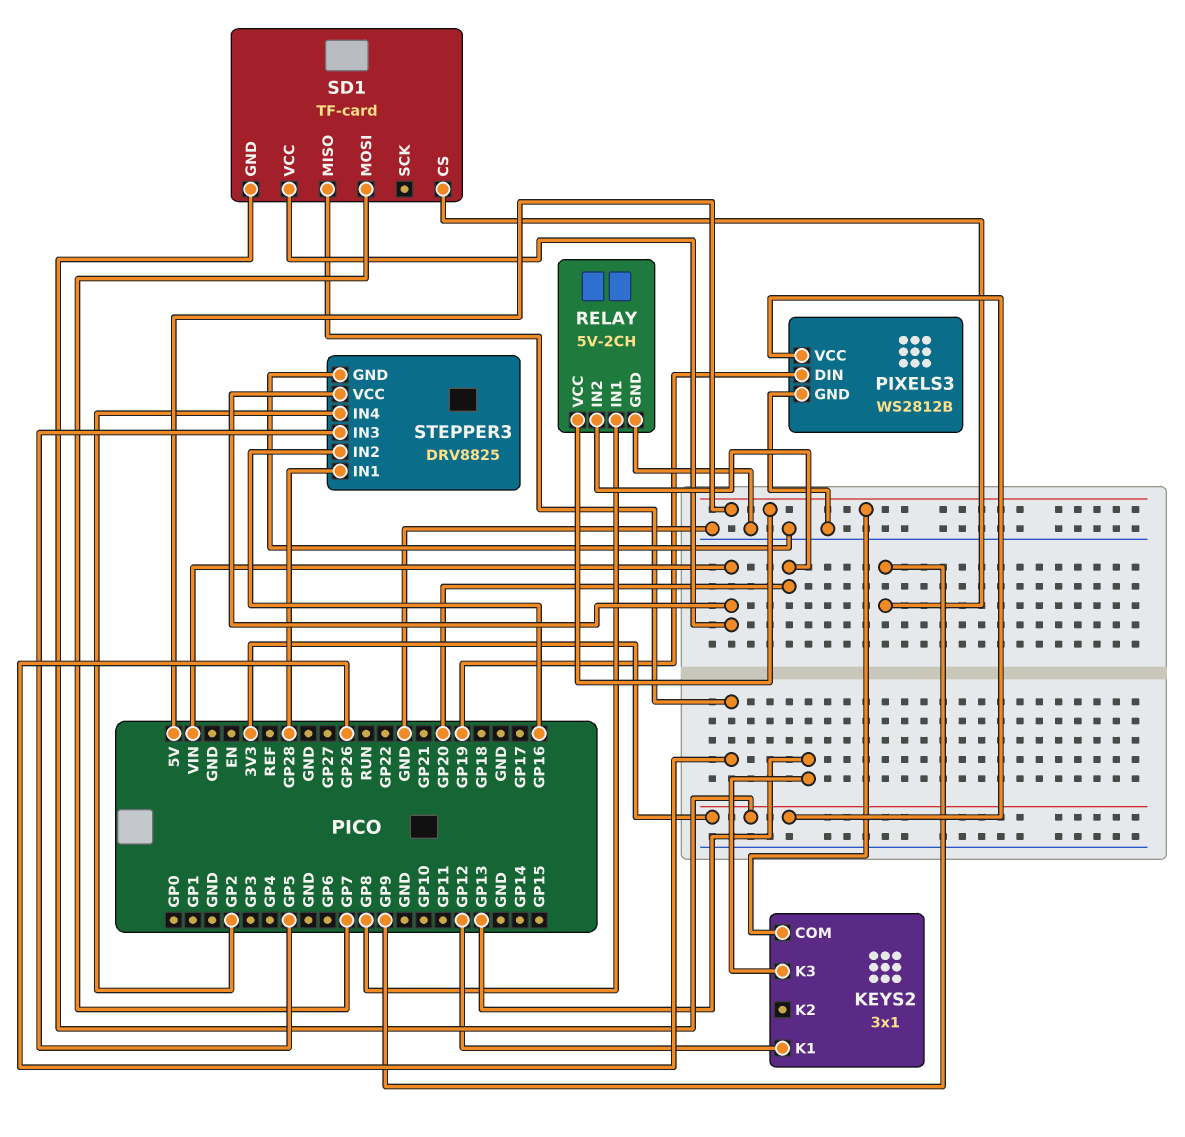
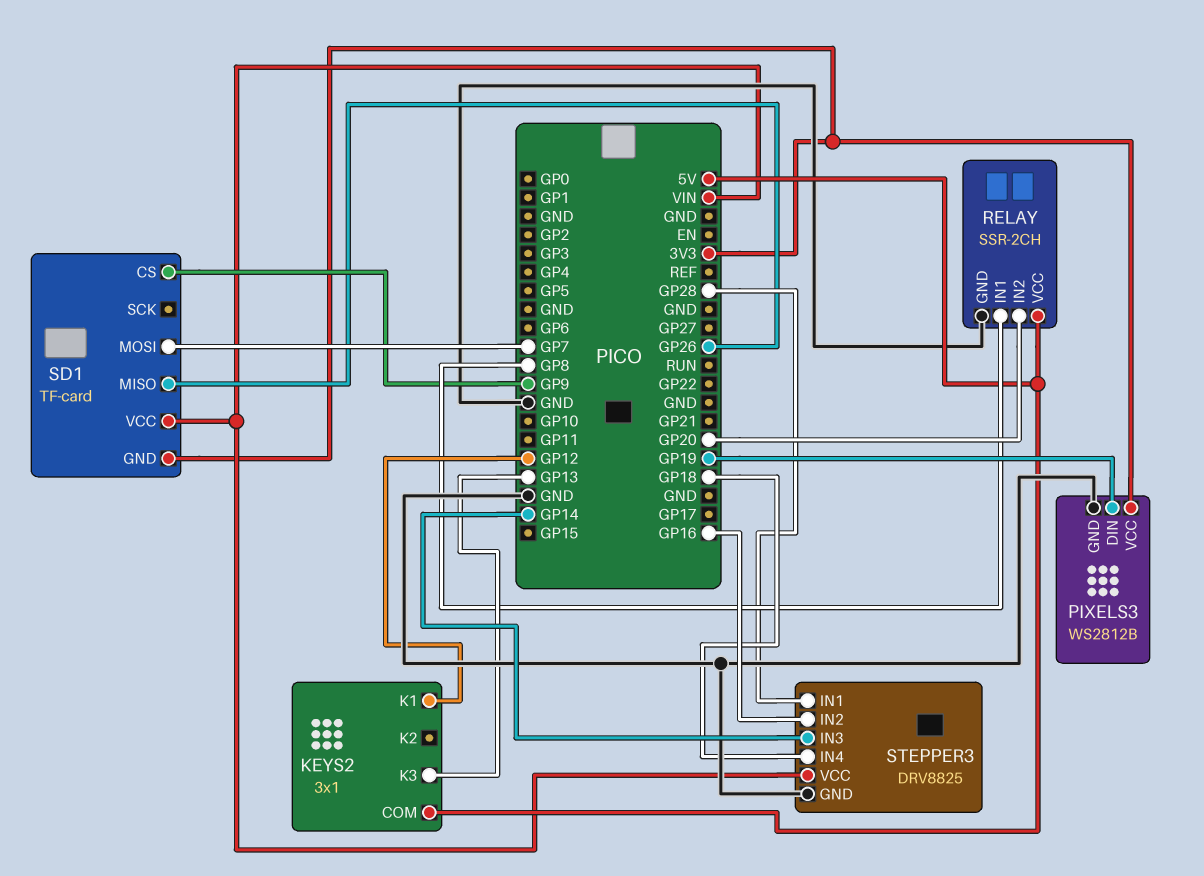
RELAY: 5V-2CH -> SSR-2CH
STEPPER3 pin IN3: GP5 -> GP14
STEPPER3 pin IN4: GP2 -> GP18

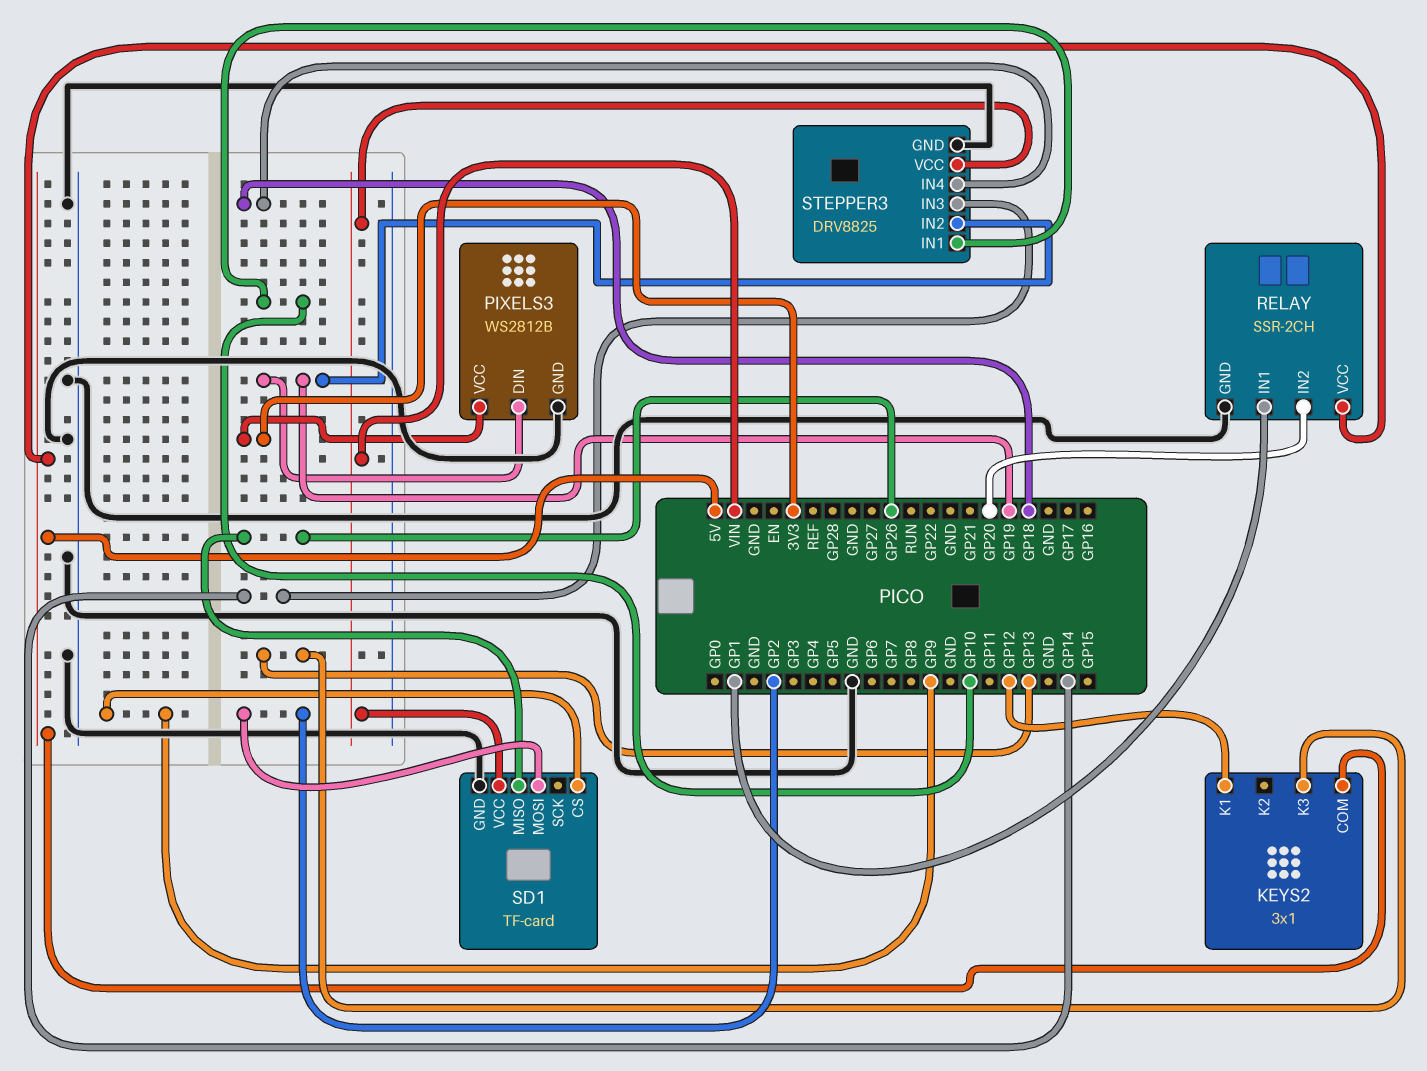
RELAY pin IN1: GP8 -> GP1
SD1 pin GND: 3V3 -> GND
SD1 pin MOSI: GP7 -> GP2
STEPPER3 pin IN1: GP28 -> GP10
STEPPER3 pin IN2: GP16 -> GP19

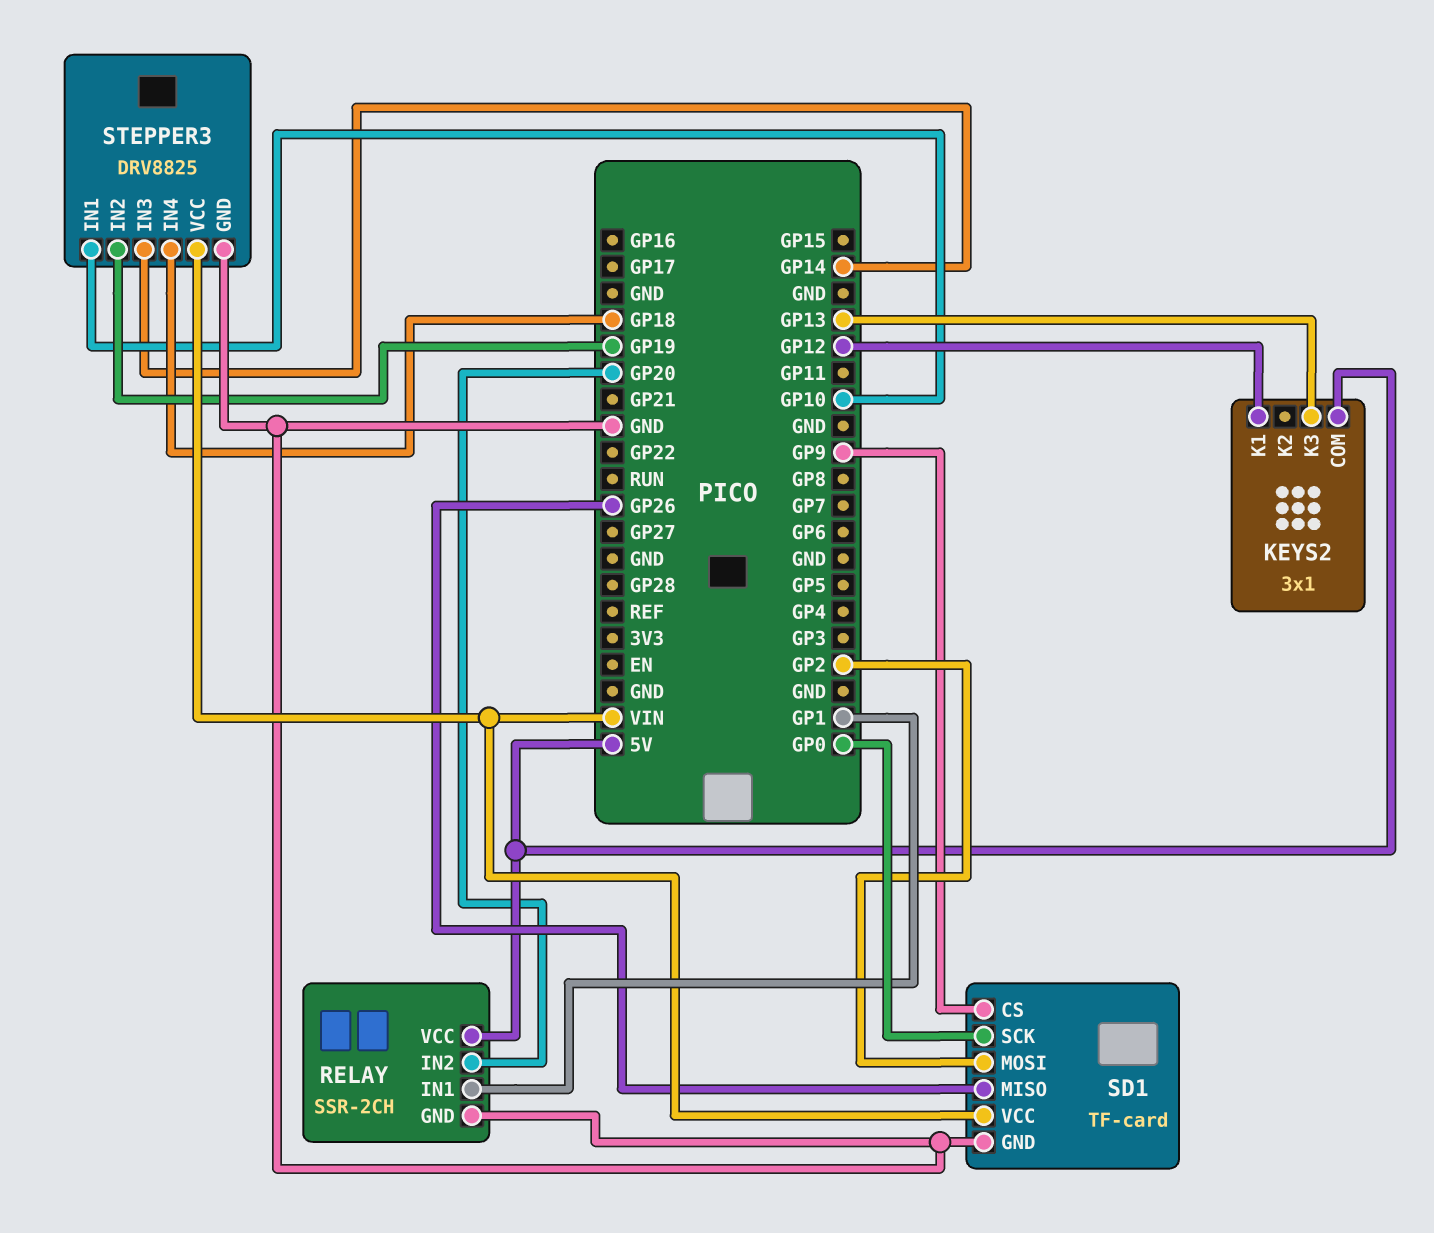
PIXELS3: WS2812B -> none
PIXELS3 pin DIN: GP19 -> none
PIXELS3 pin GND: GND -> none
PIXELS3 pin VCC: 3V3 -> none
SD1 pin SCK: none -> GP0

